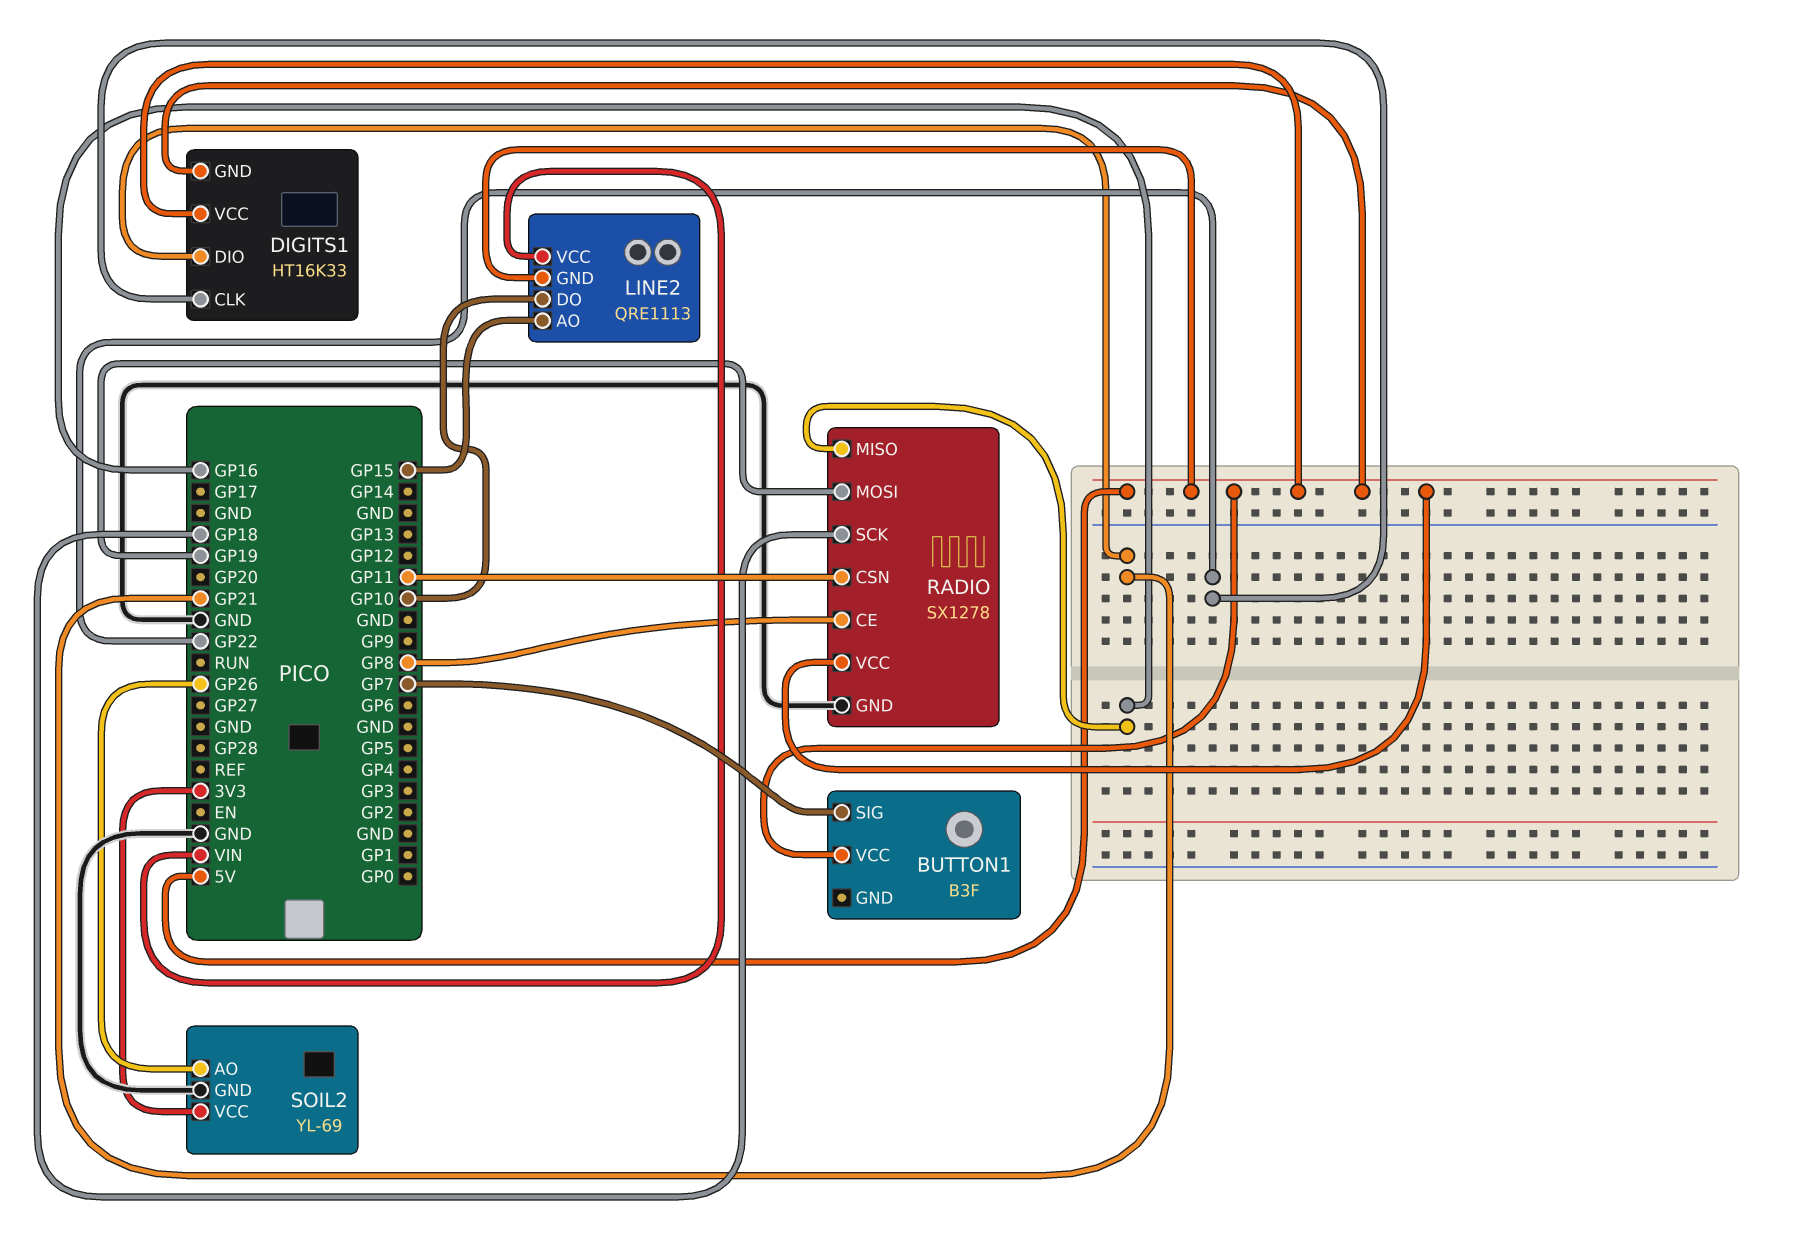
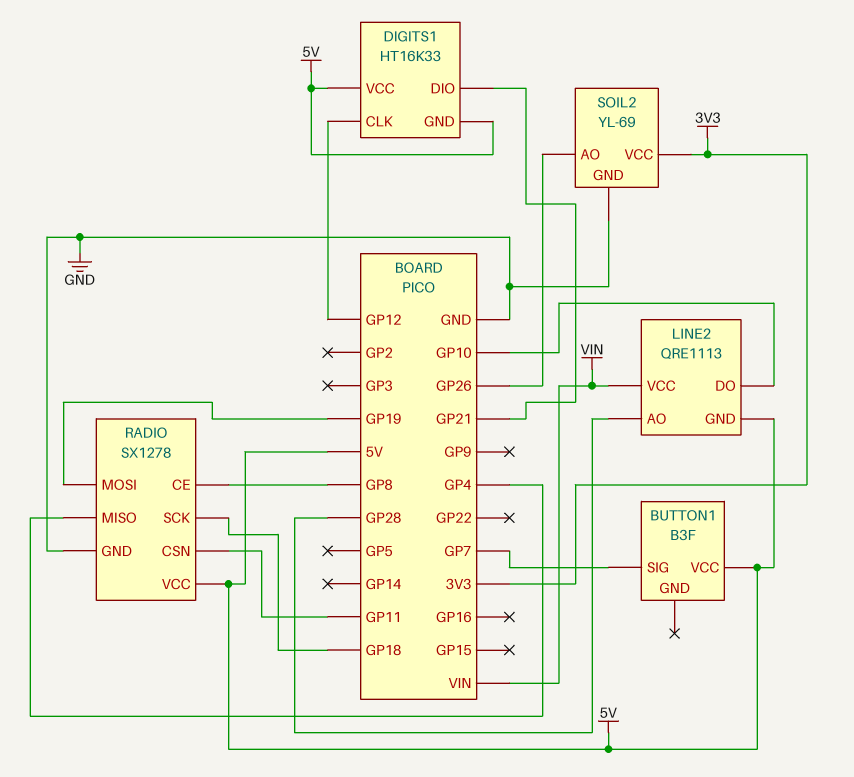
DIGITS1 pin CLK: GP22 -> GP12
LINE2 pin AO: GP15 -> GP28
RADIO pin MISO: GP16 -> GP4

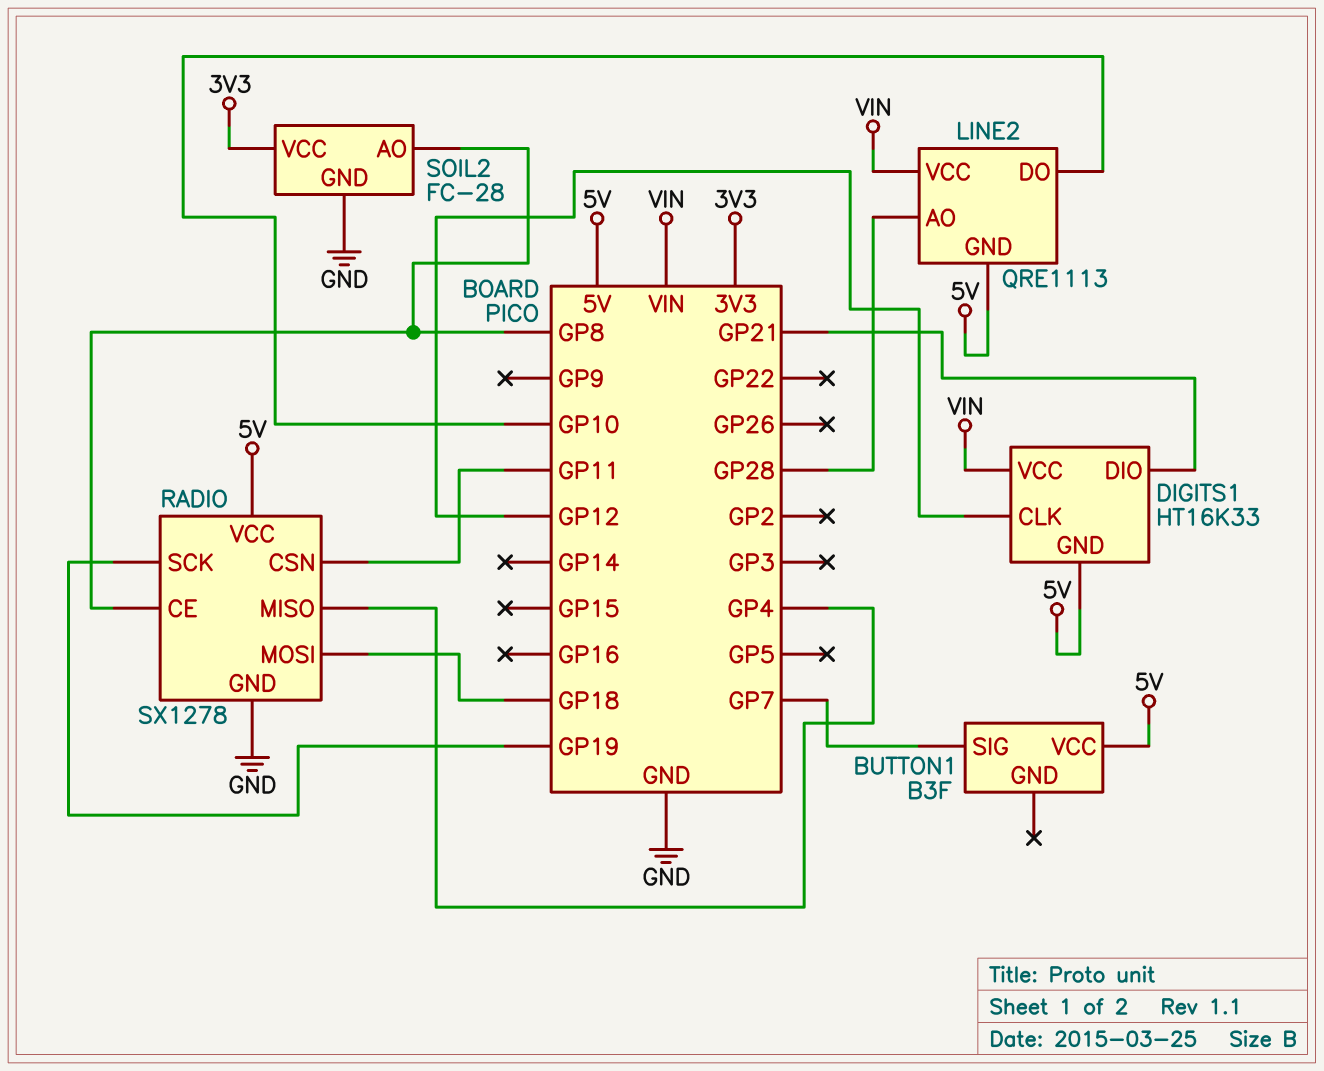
DIGITS1 pin VCC: 5V -> VIN
RADIO pin MOSI: GP19 -> GP18
RADIO pin SCK: GP18 -> GP19
SOIL2: YL-69 -> FC-28
SOIL2 pin AO: GP26 -> GP8

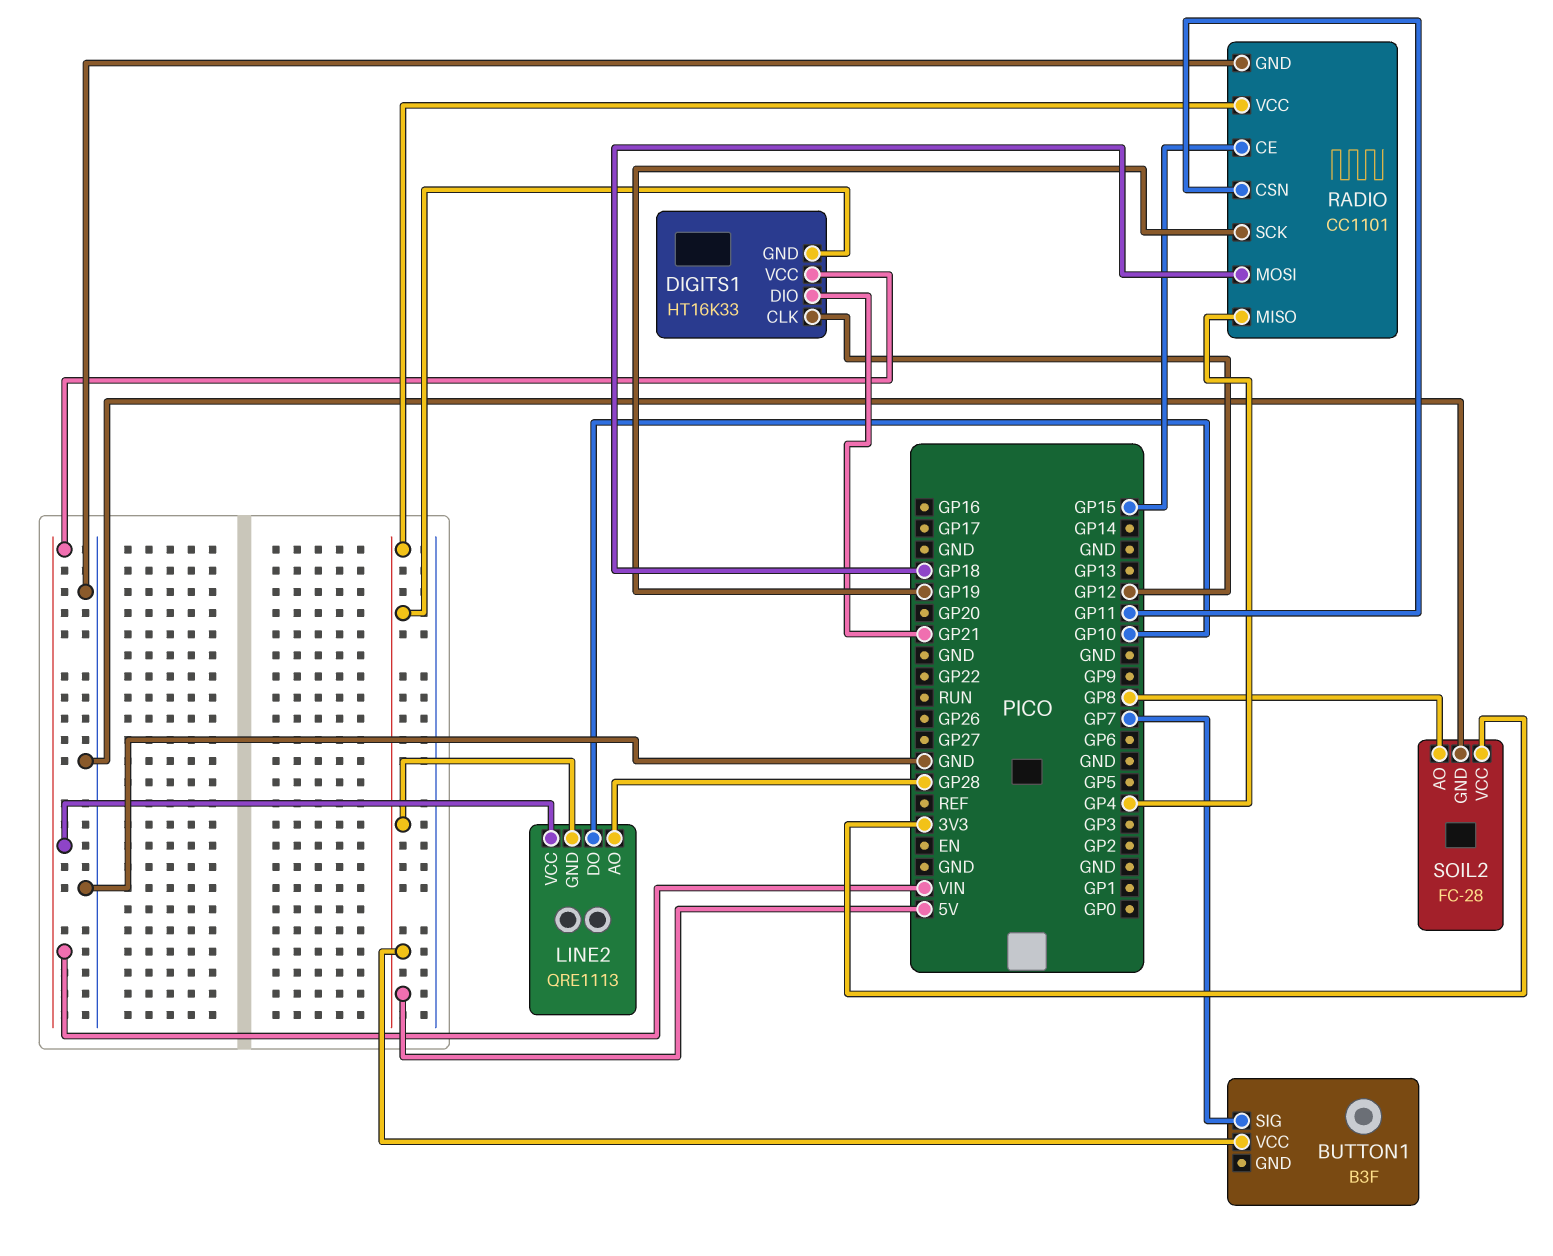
RADIO: SX1278 -> CC1101
RADIO pin CE: GP8 -> GP15

